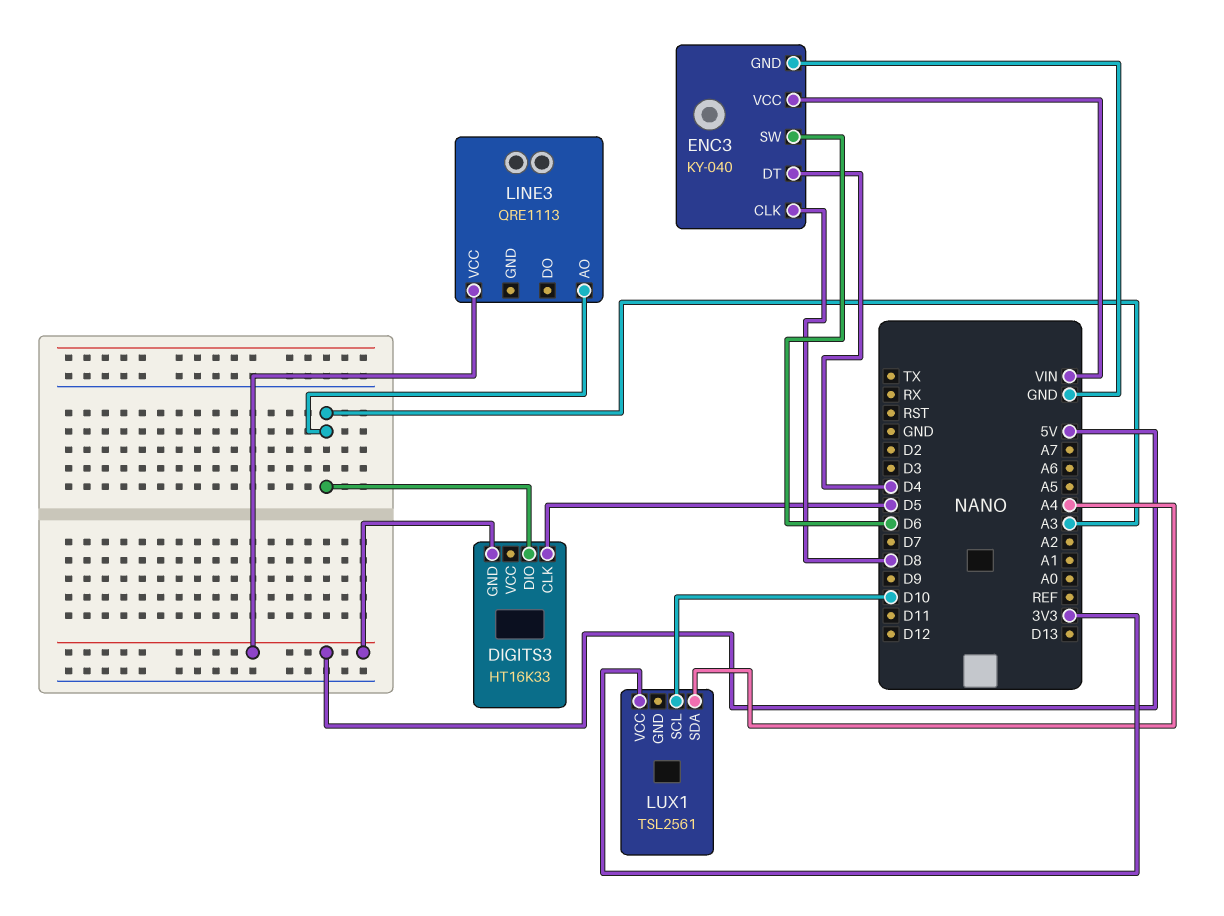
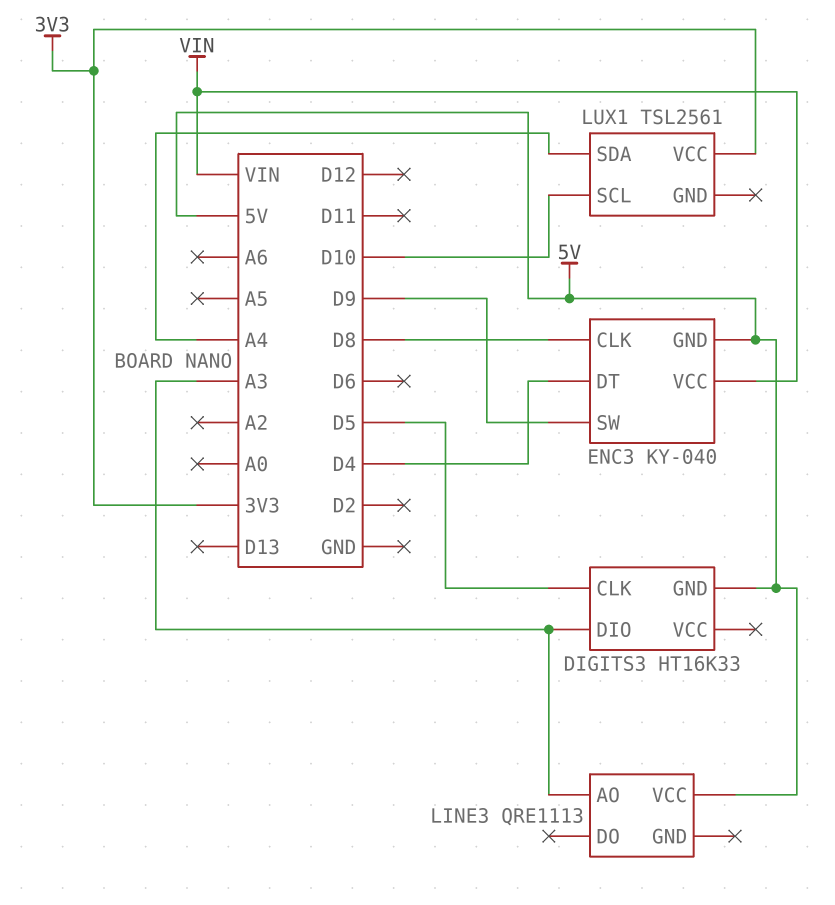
ENC3 pin GND: GND -> 5V
ENC3 pin SW: D6 -> D9

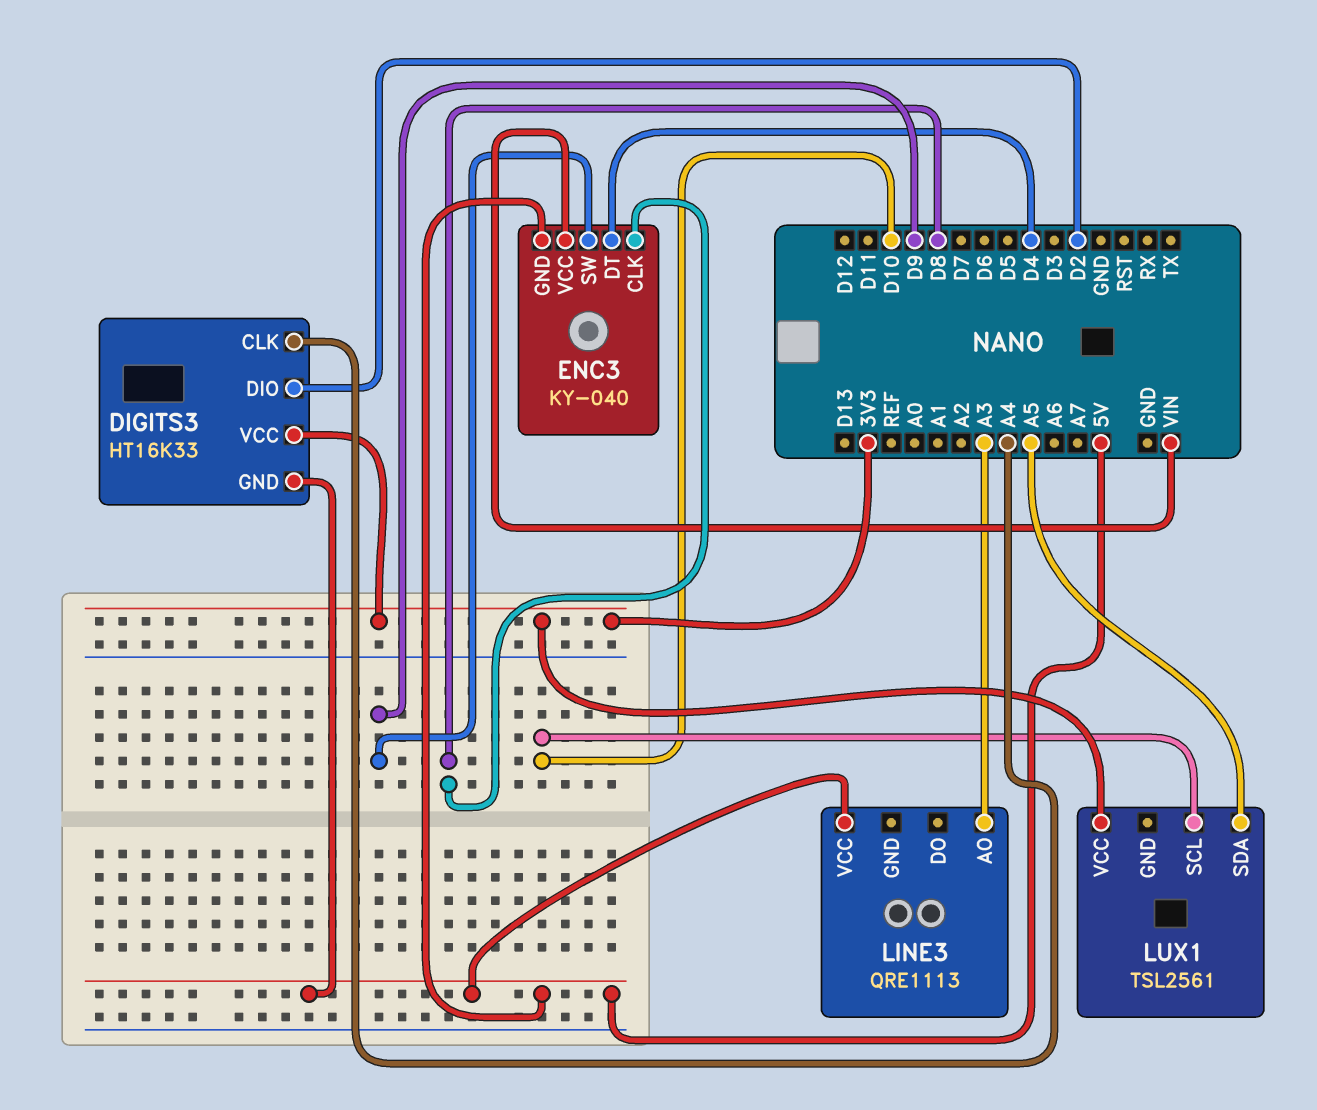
DIGITS3 pin CLK: D5 -> A4
DIGITS3 pin DIO: A3 -> D2
DIGITS3 pin VCC: none -> 3V3
LUX1 pin SDA: A4 -> A5

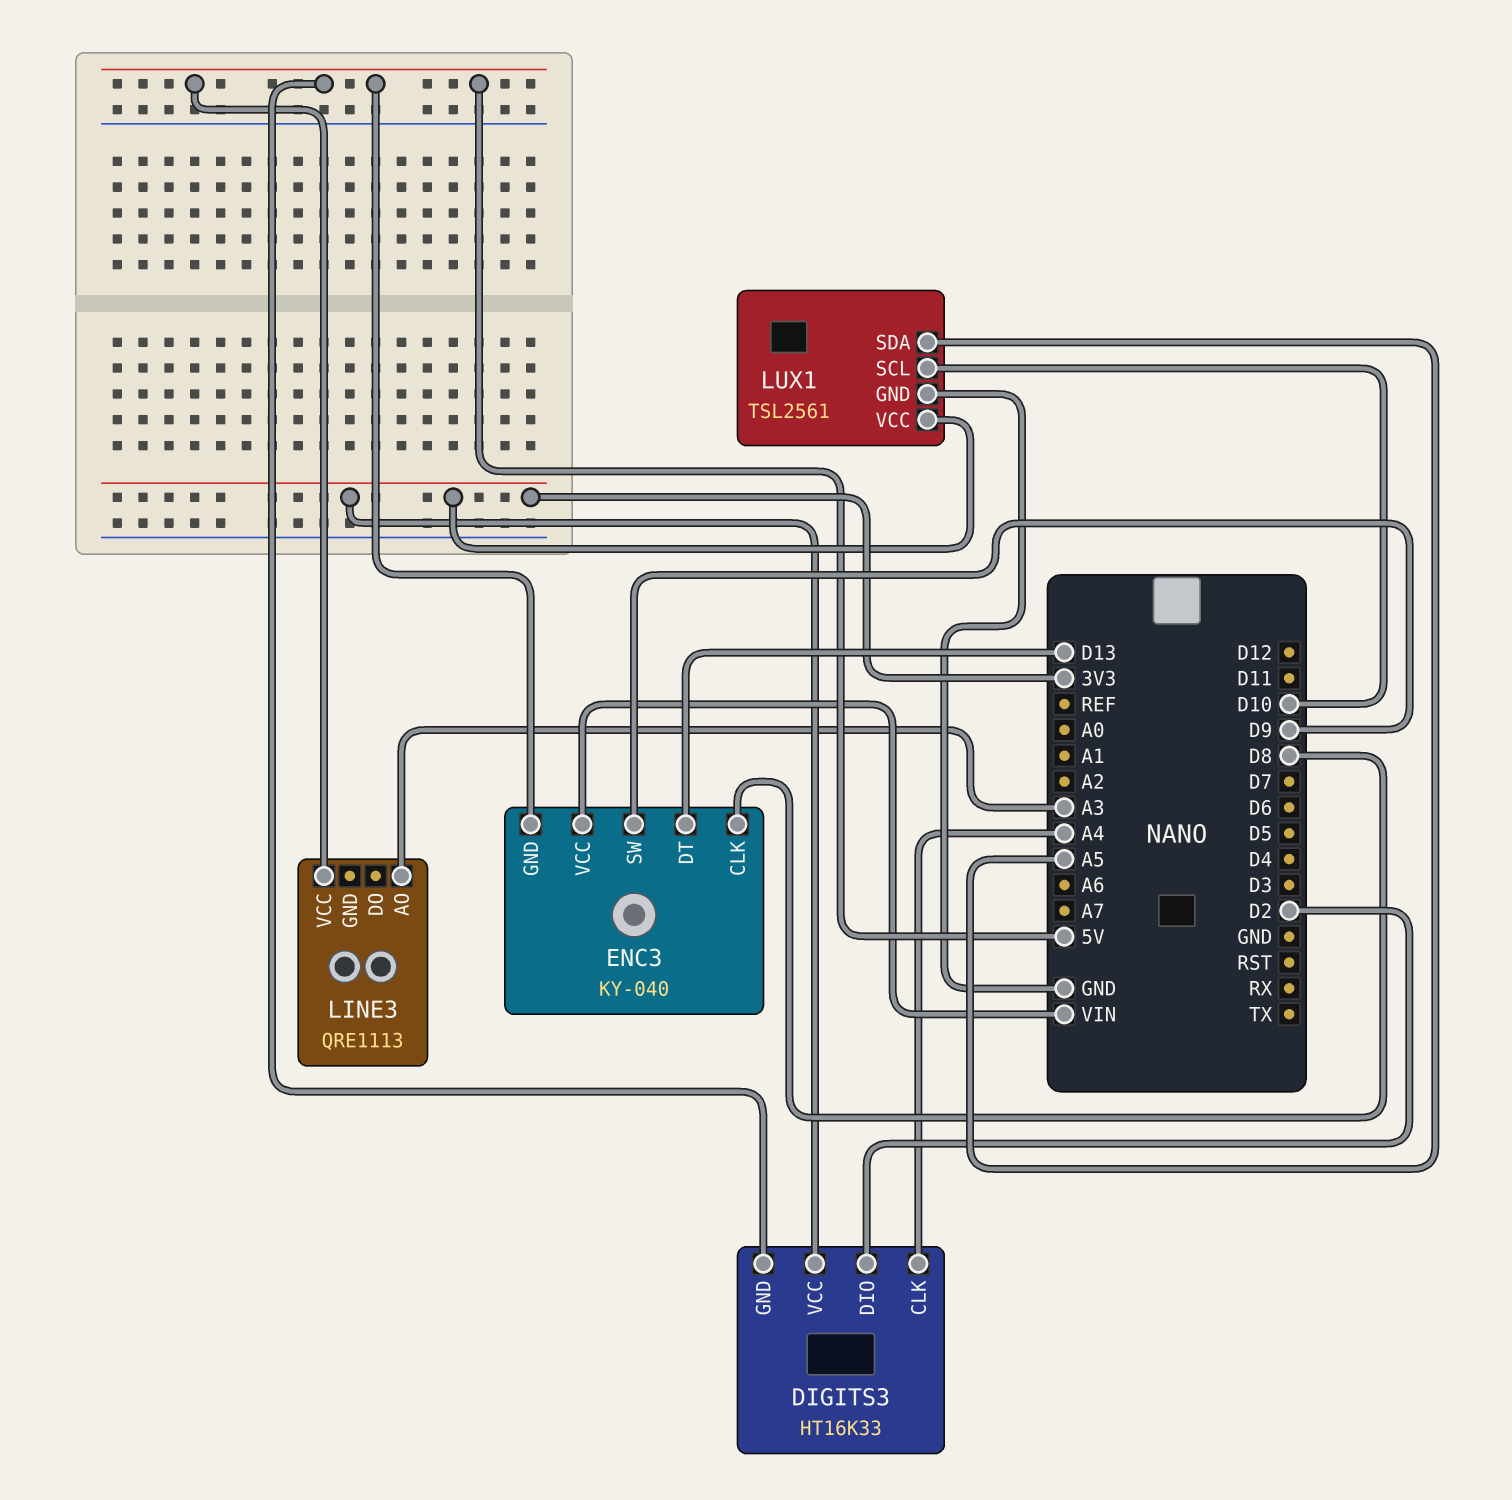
ENC3 pin DT: D4 -> D13
LUX1 pin GND: none -> GND

